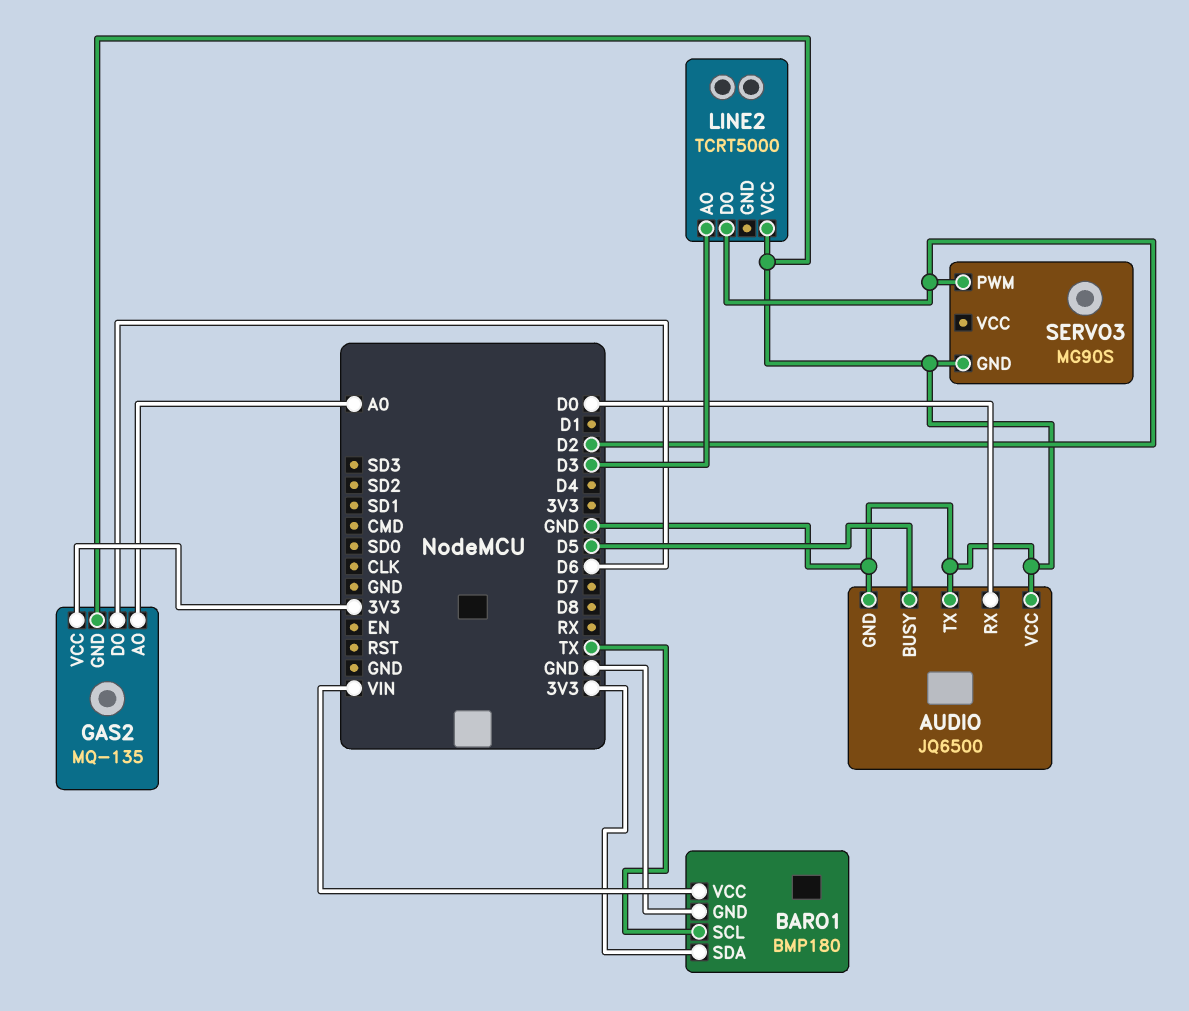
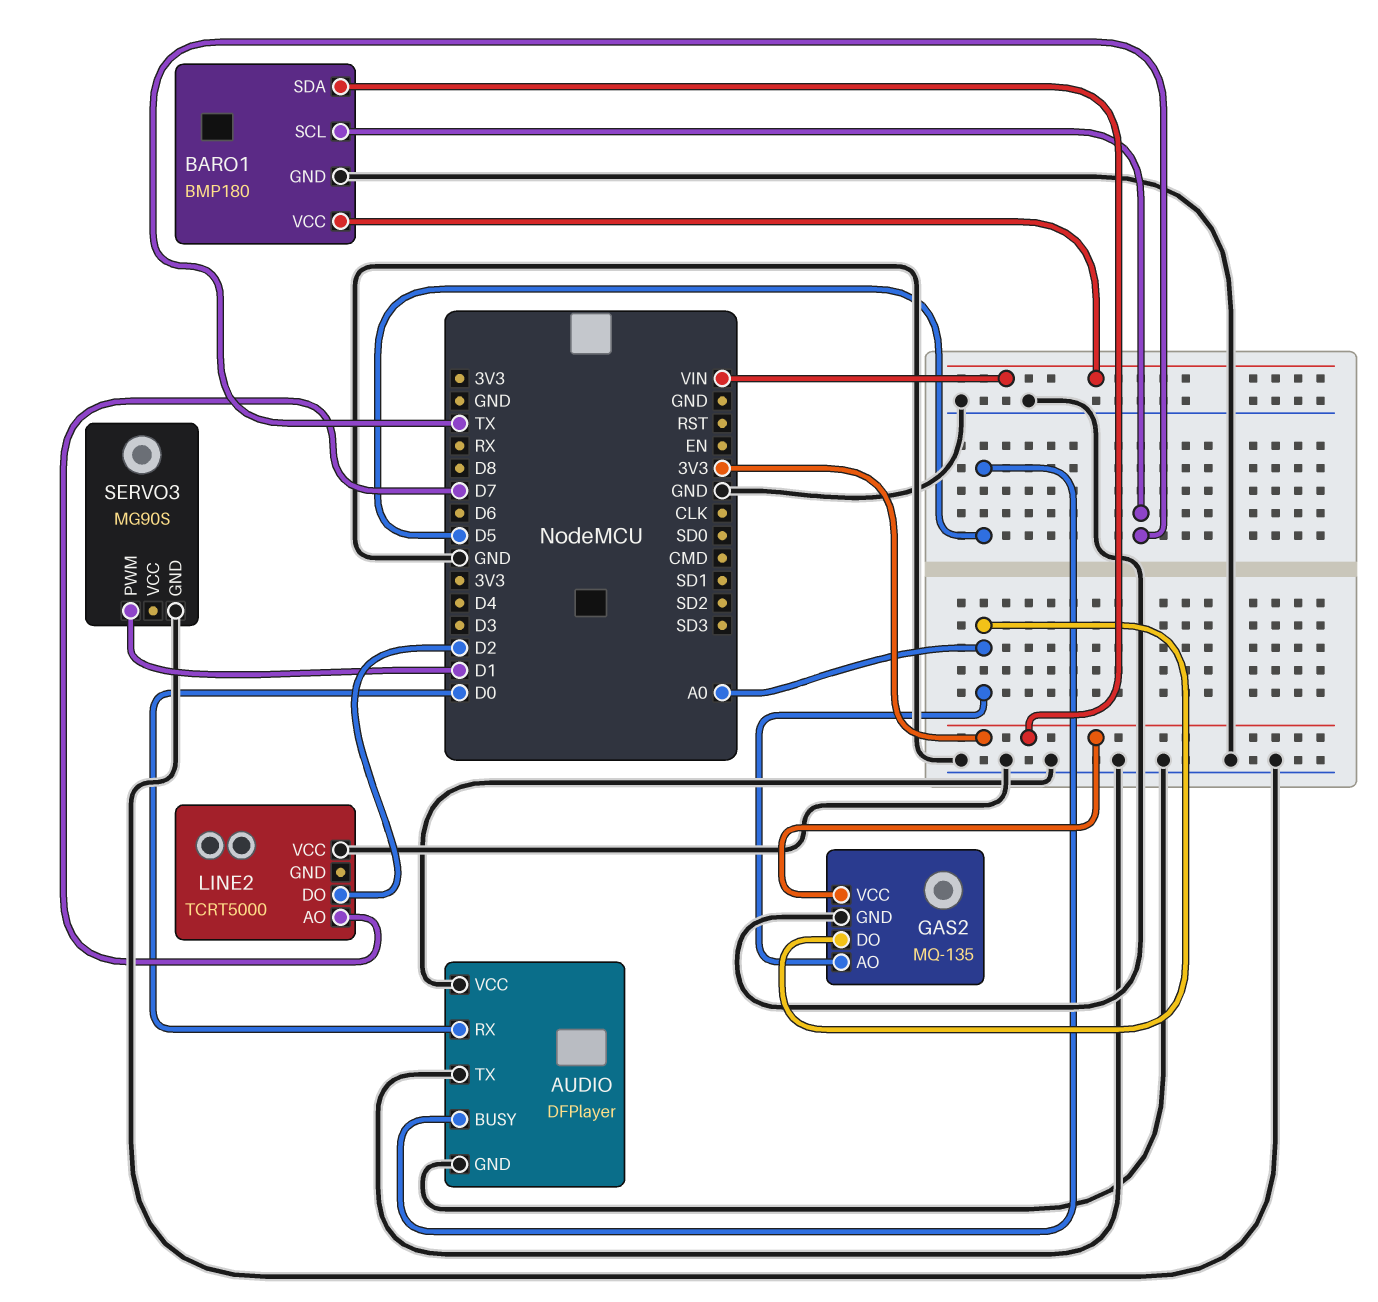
AUDIO: JQ6500 -> DFPlayer
GAS2 pin DO: D6 -> A0
LINE2 pin AO: D3 -> D7
SERVO3 pin PWM: D2 -> D1

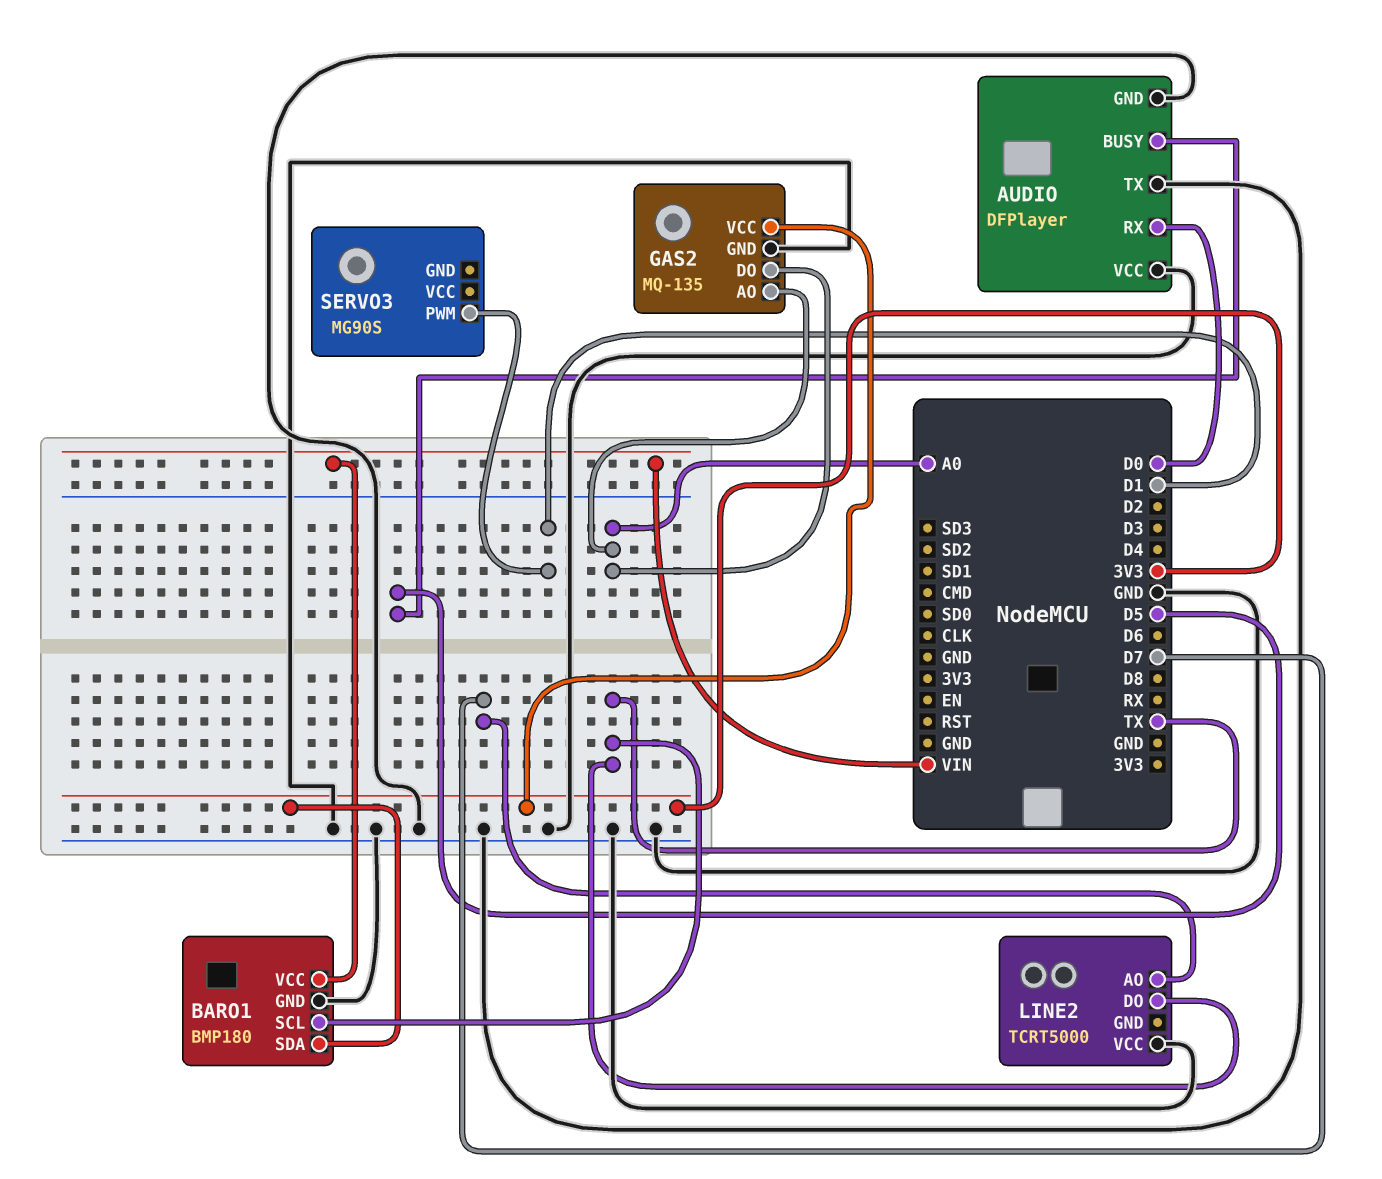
LINE2 pin DO: D2 -> TX
SERVO3 pin GND: GND -> none

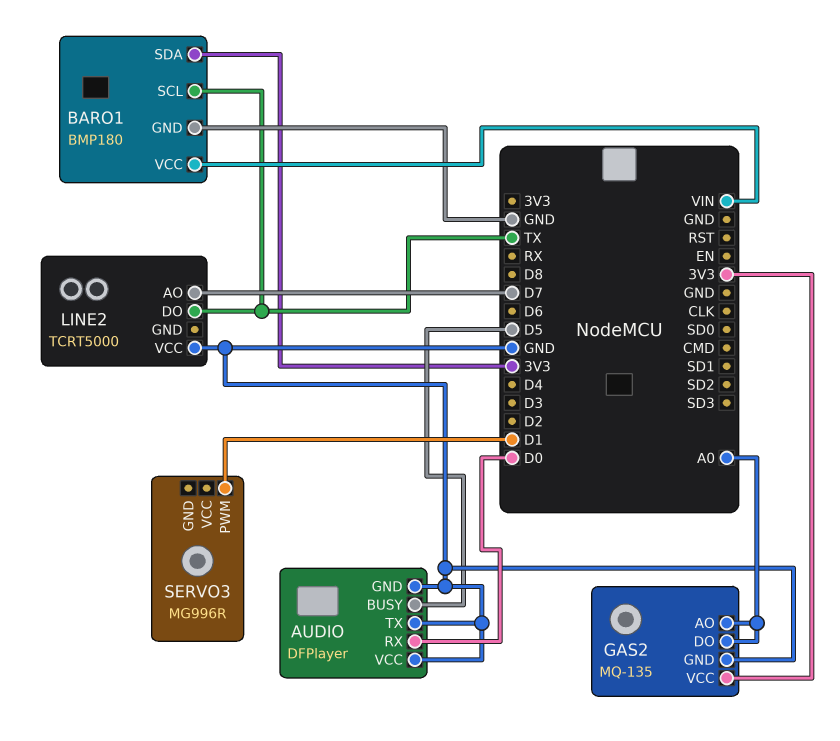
SERVO3: MG90S -> MG996R

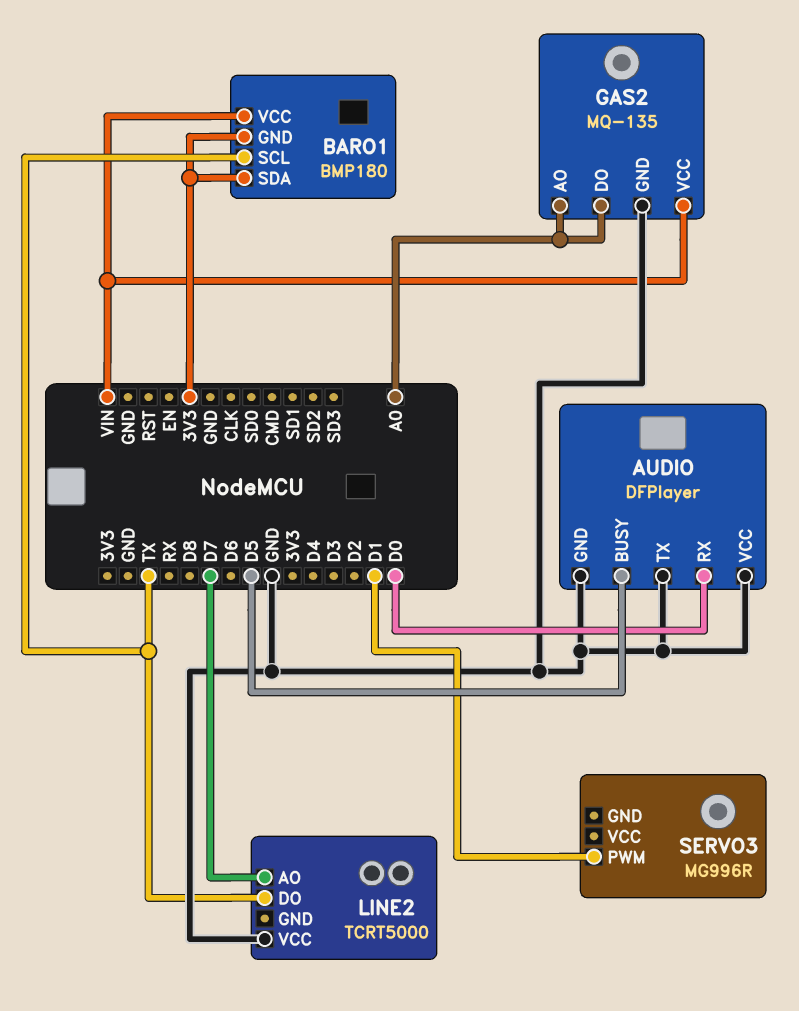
BARO1 pin GND: GND -> 3V3
GAS2 pin VCC: 3V3 -> VIN

